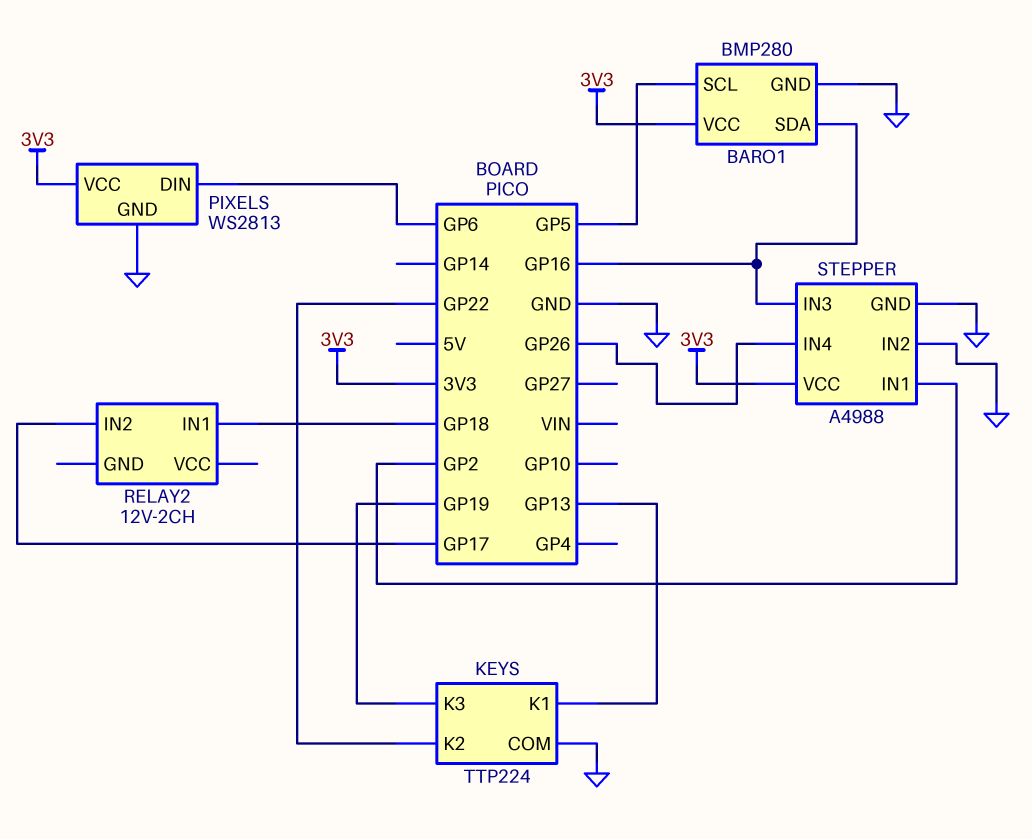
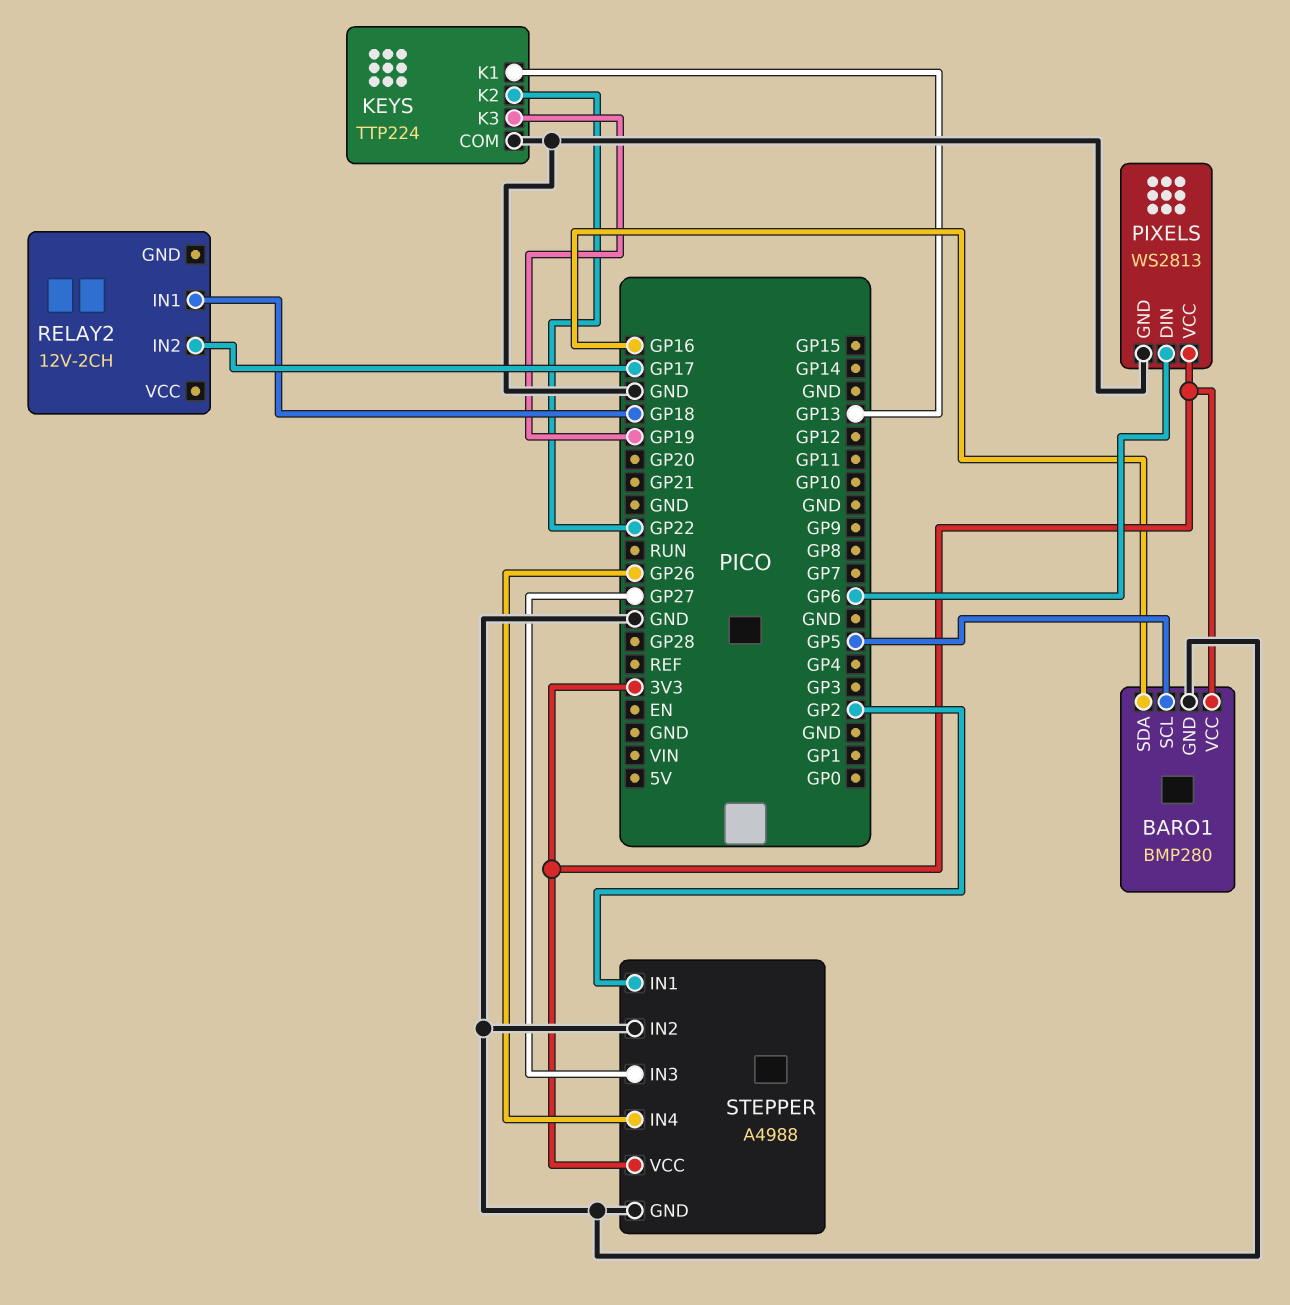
STEPPER pin IN3: GP16 -> GP27

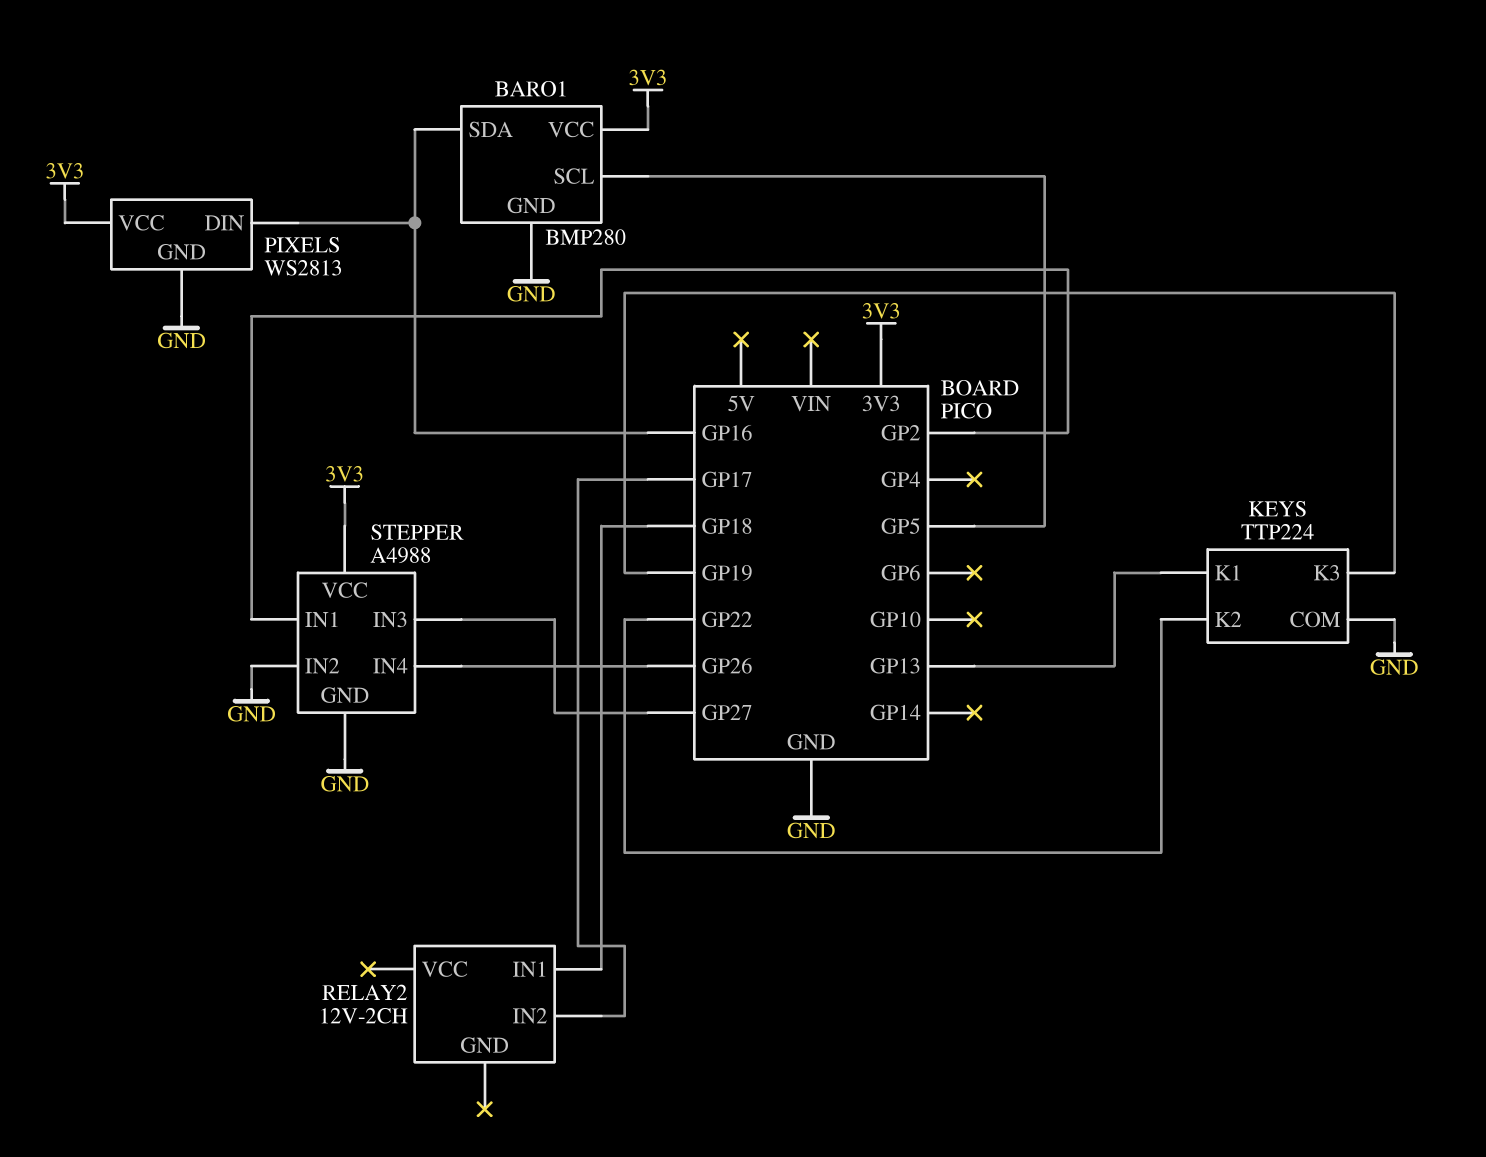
PIXELS pin DIN: GP6 -> GP16

